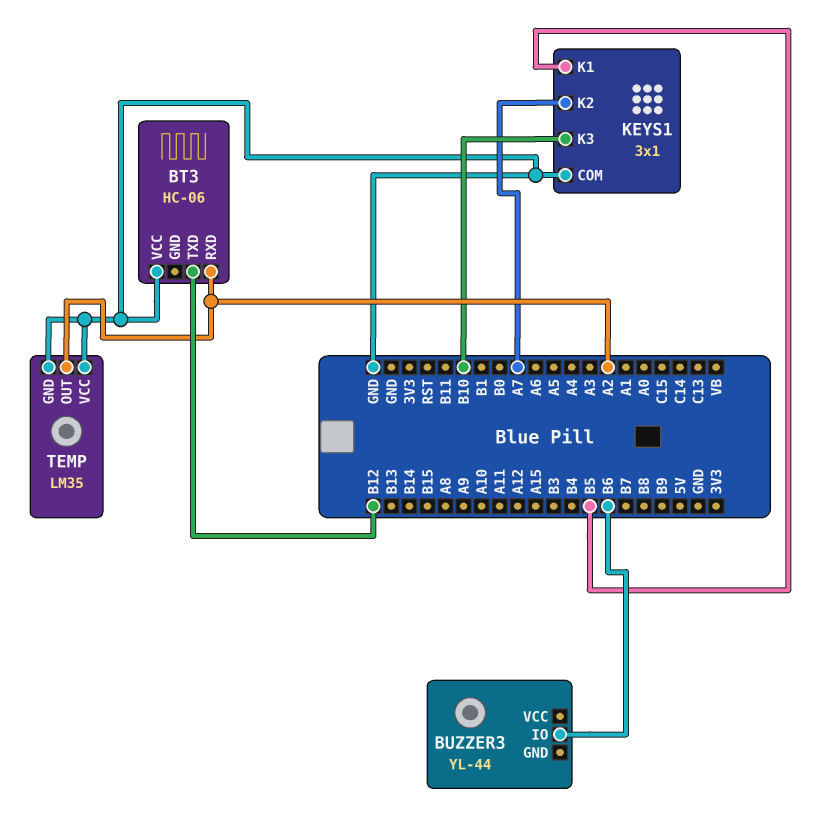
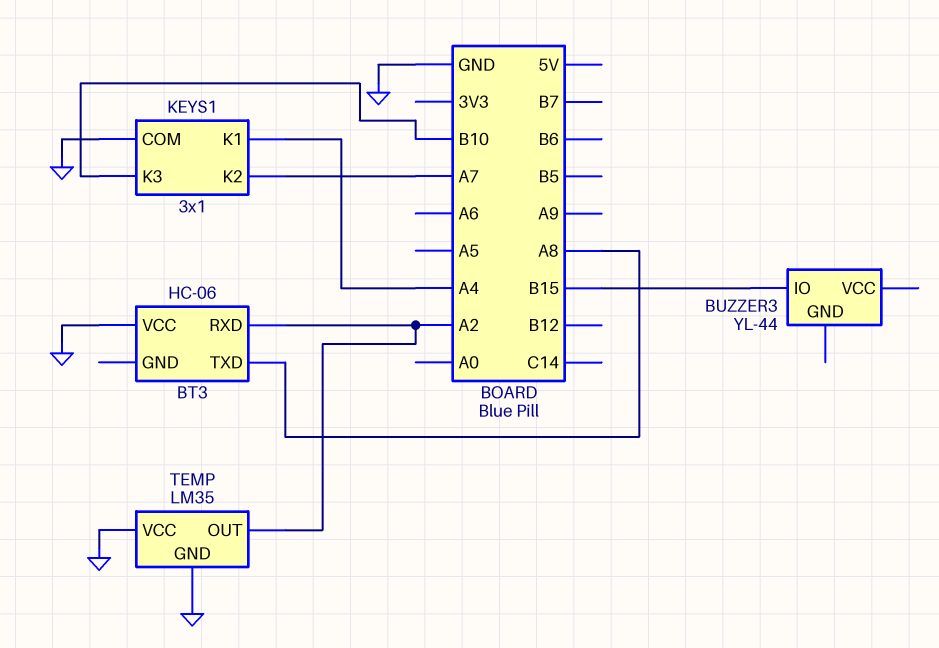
BT3 pin TXD: B12 -> A8
BUZZER3 pin IO: B6 -> B15
KEYS1 pin K1: B5 -> A4

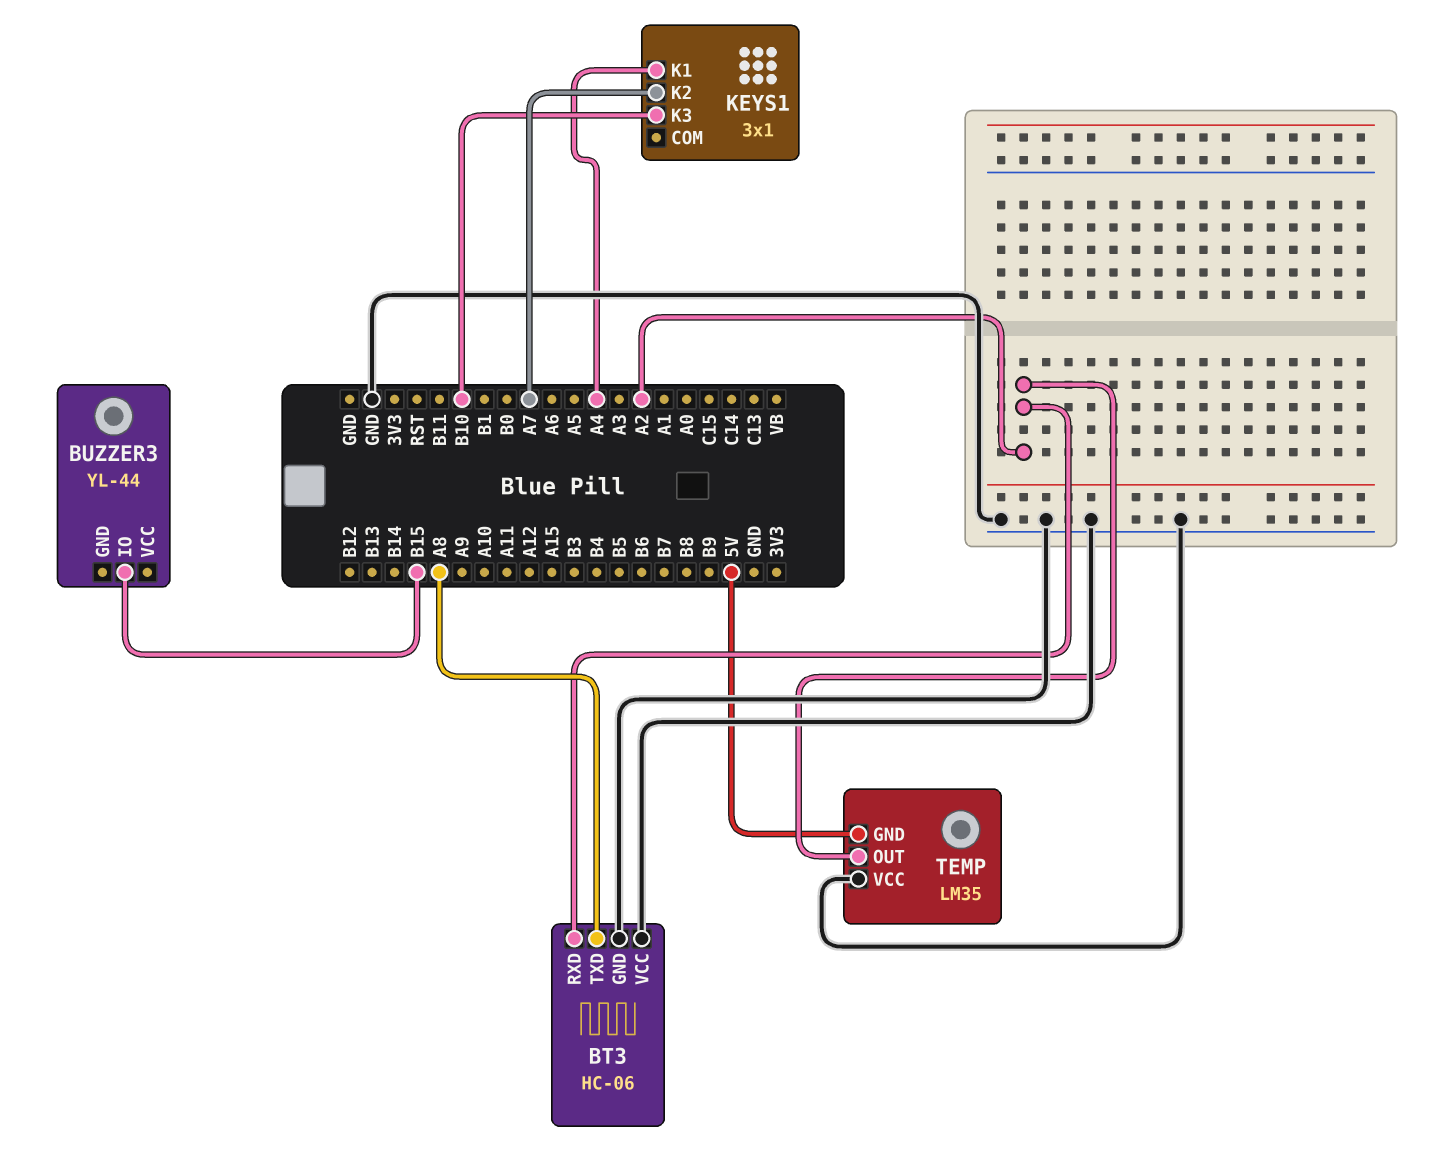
BT3 pin GND: none -> GND
KEYS1 pin COM: GND -> none
TEMP pin GND: GND -> 5V

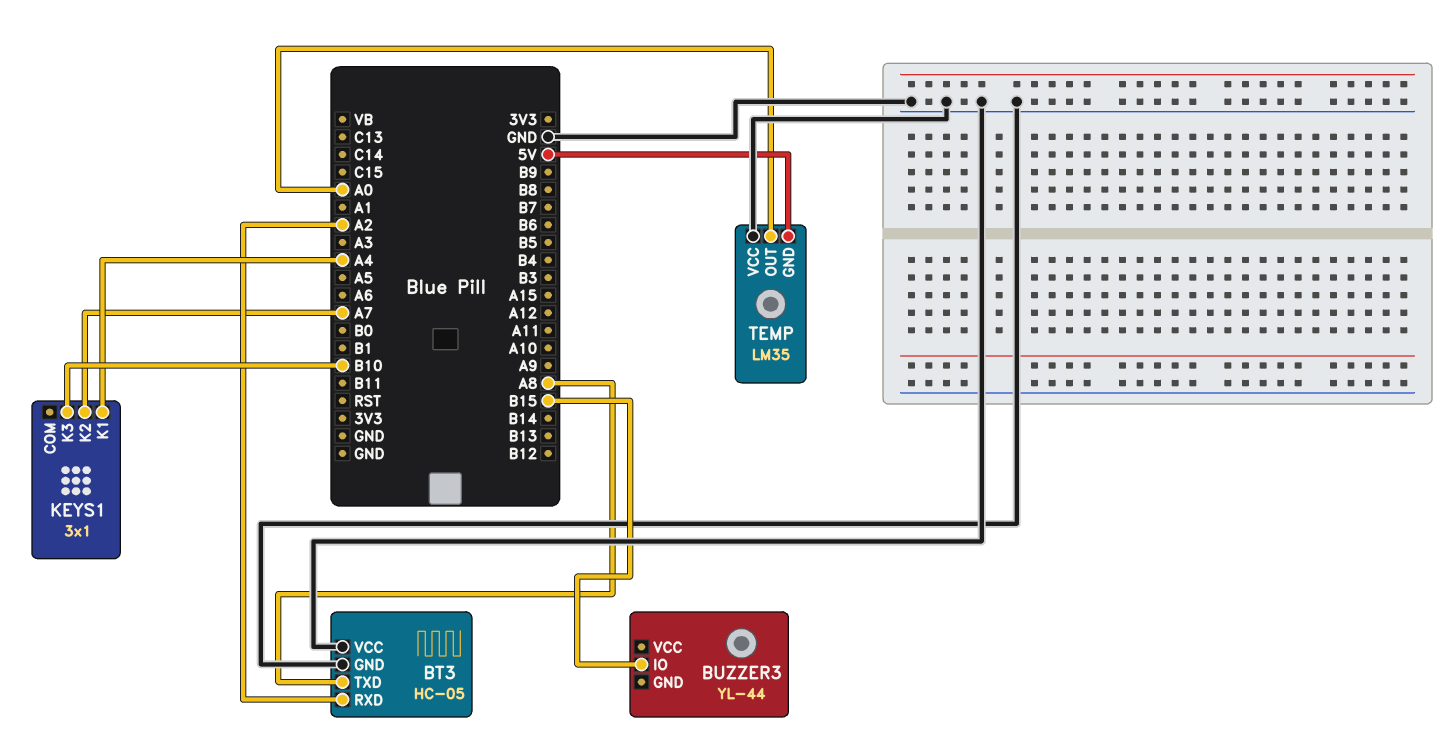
BT3: HC-06 -> HC-05
TEMP pin OUT: A2 -> A0

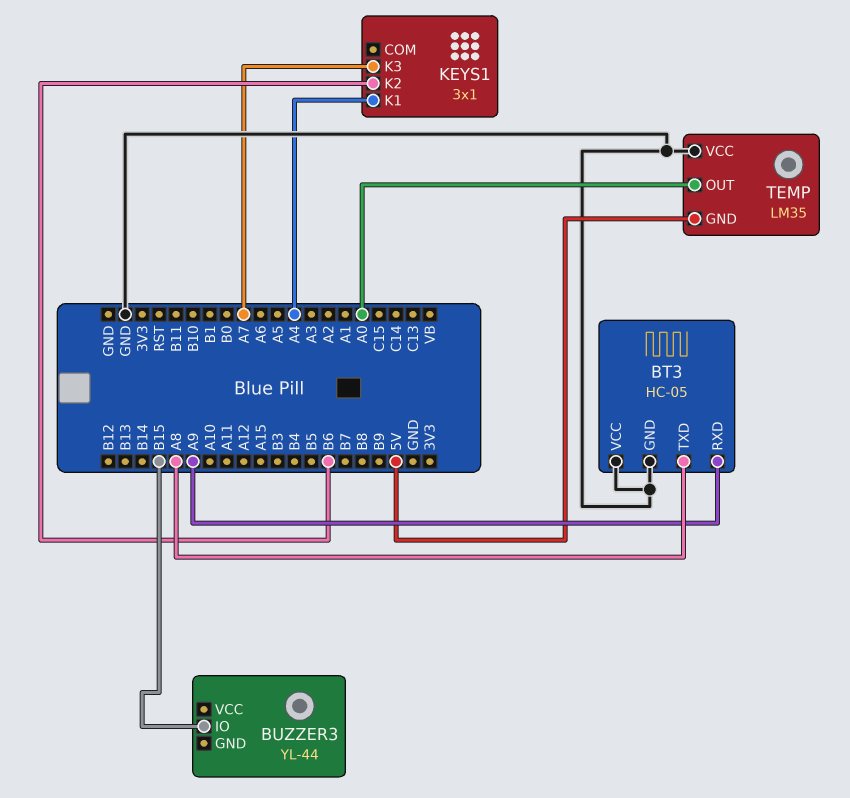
BT3 pin RXD: A2 -> A9
KEYS1 pin K2: A7 -> B6
KEYS1 pin K3: B10 -> A7

